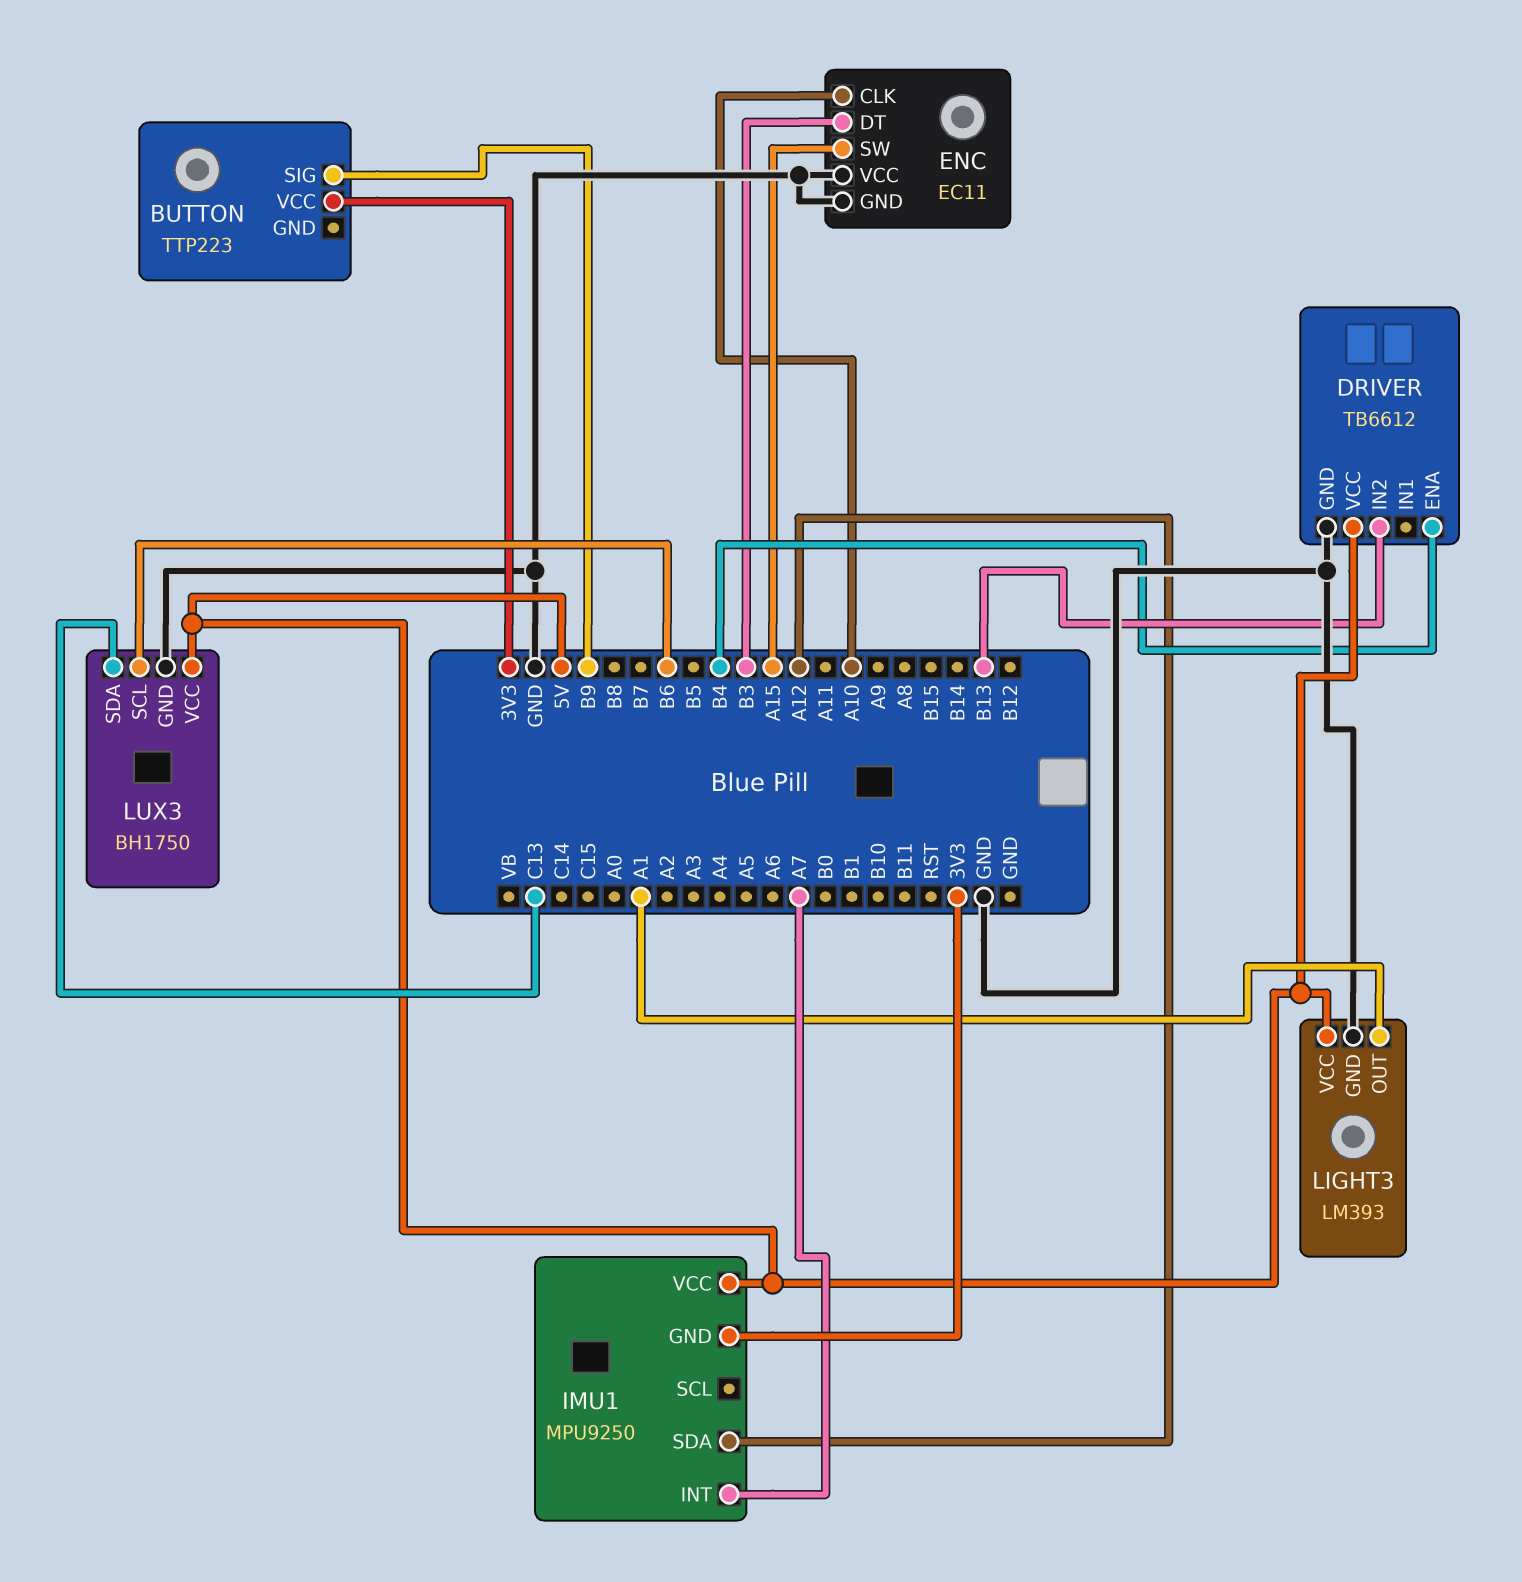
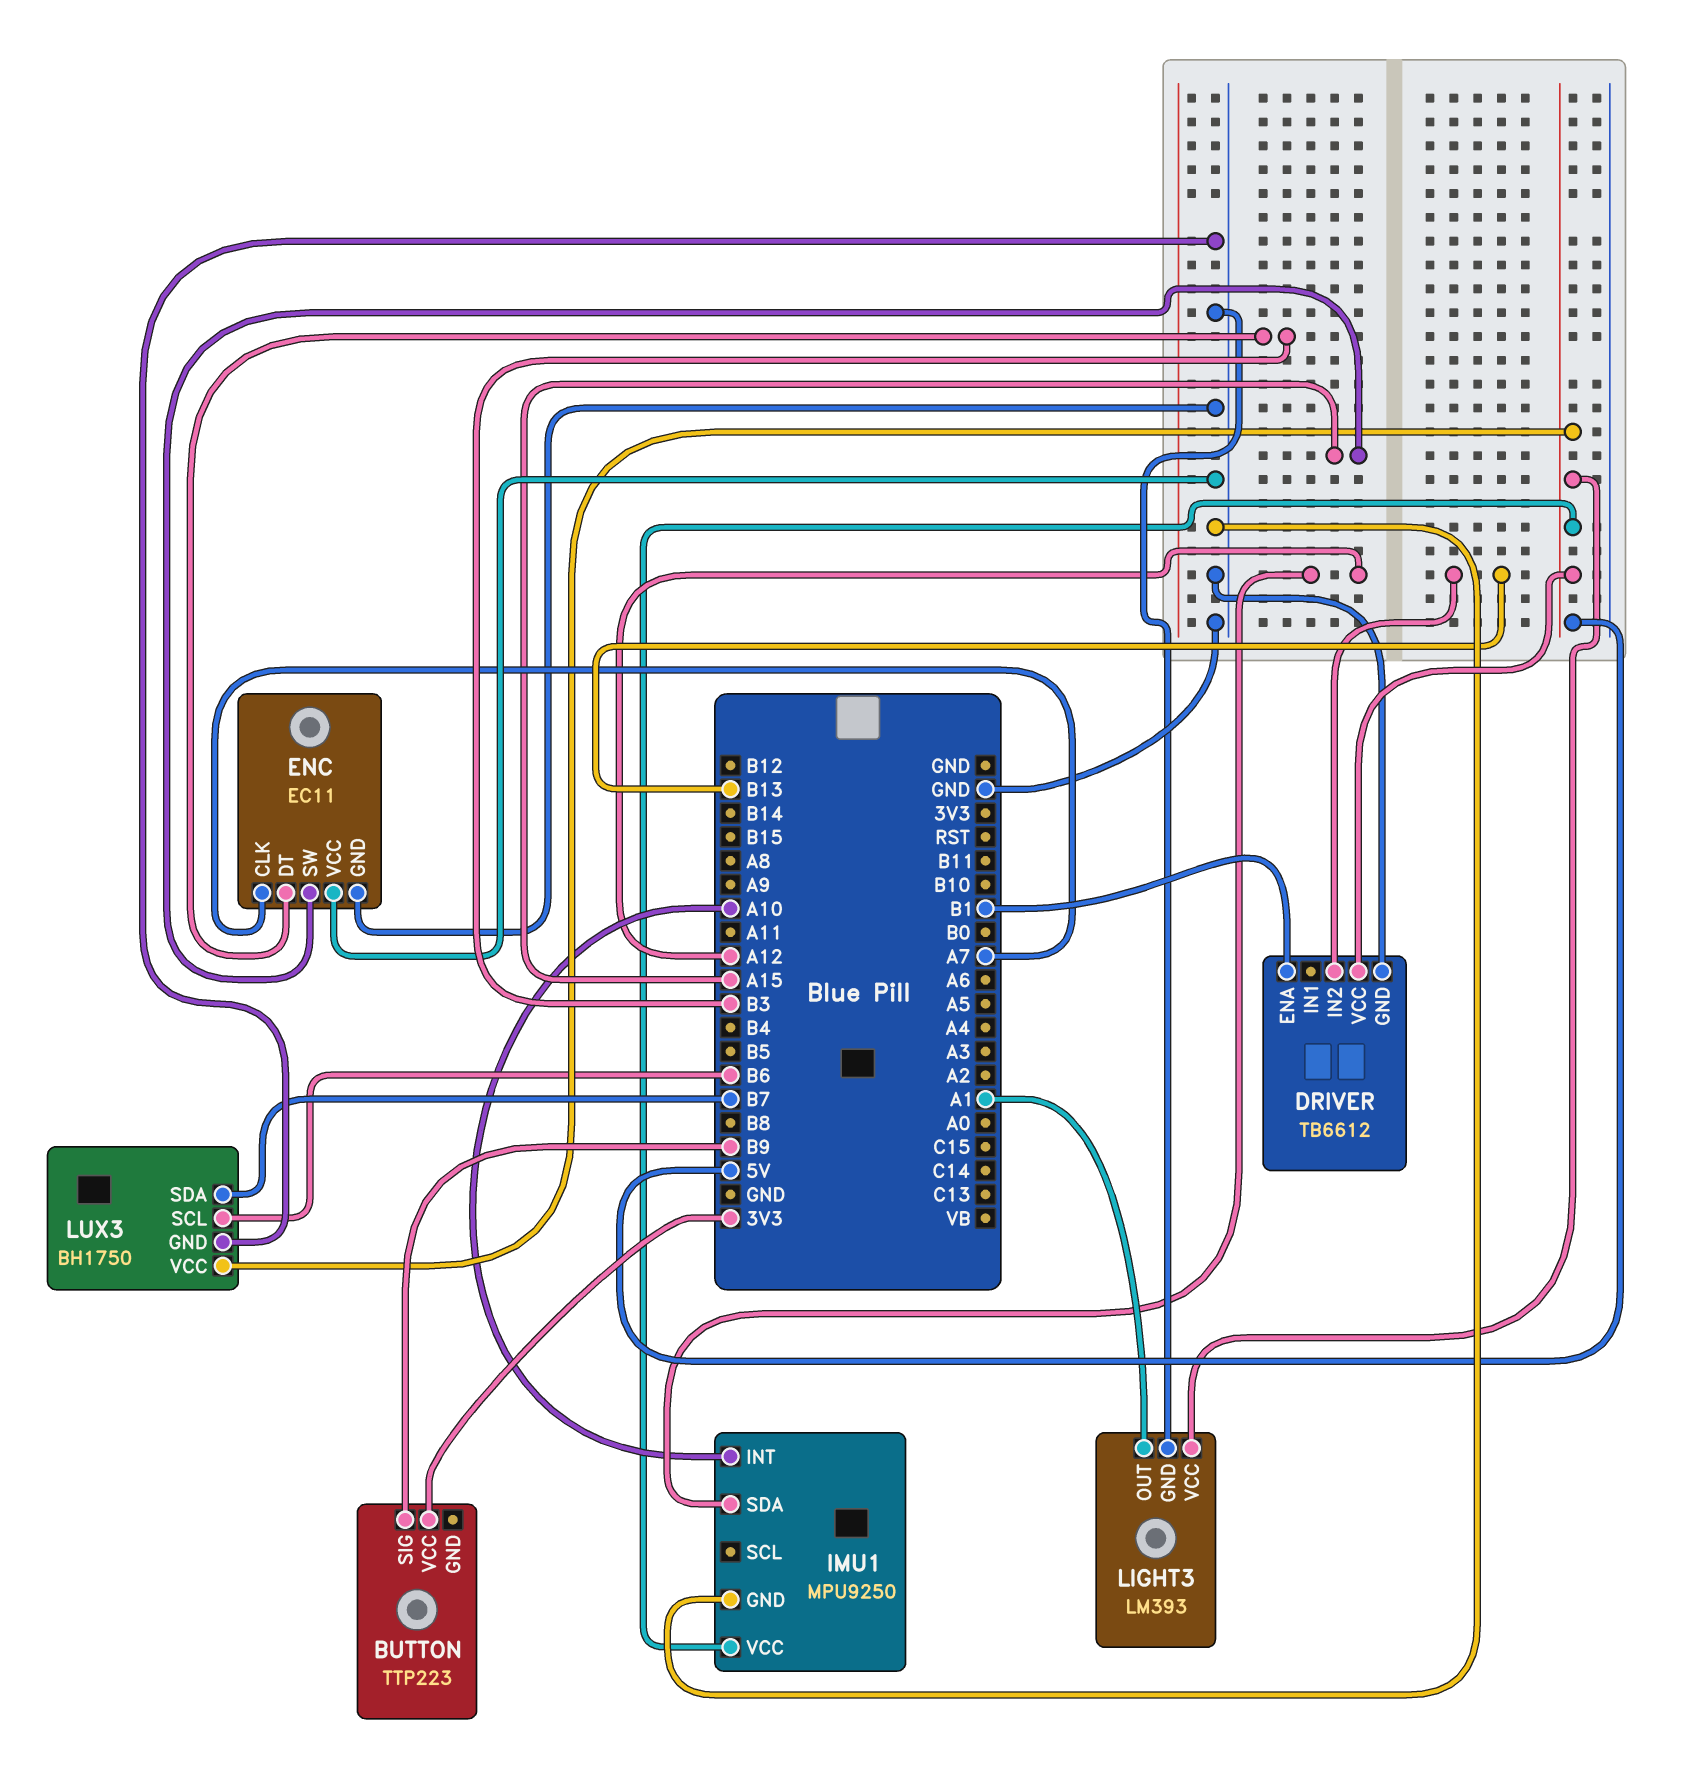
DRIVER pin ENA: B4 -> B1
ENC pin CLK: A10 -> A7
IMU1 pin GND: 3V3 -> GND
IMU1 pin INT: A7 -> A10
LUX3 pin SDA: C13 -> B7

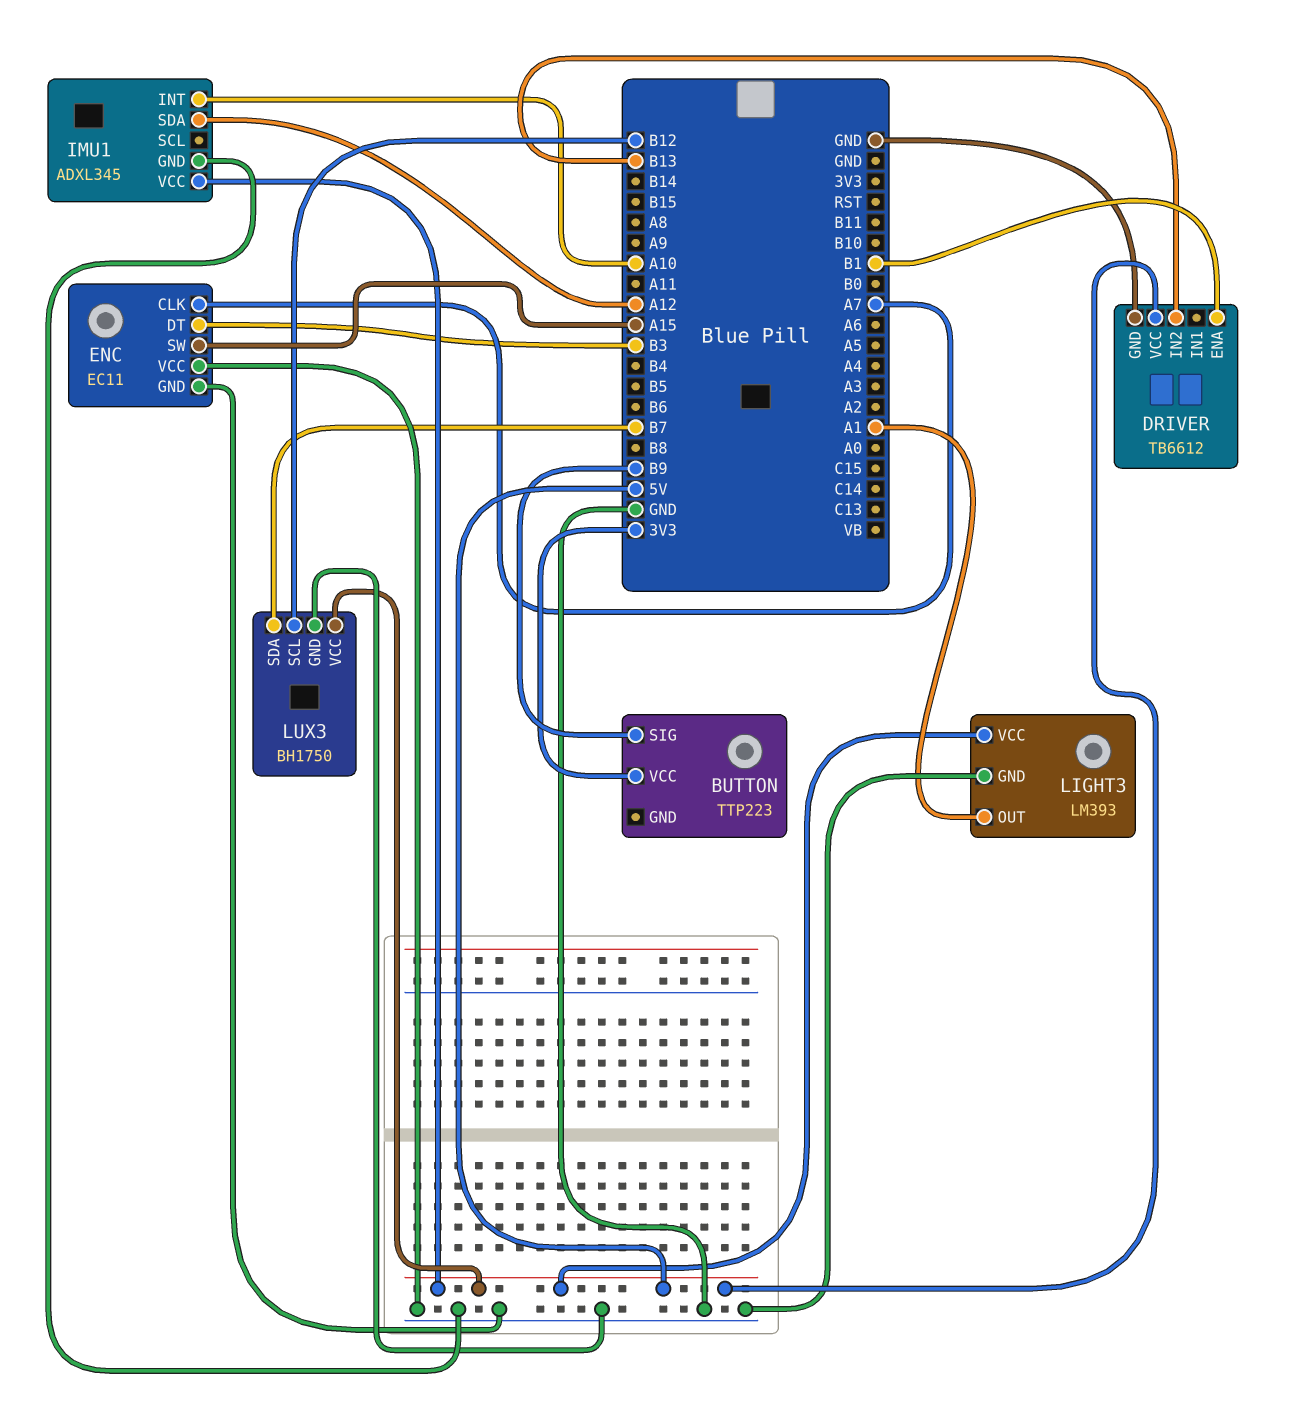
IMU1: MPU9250 -> ADXL345
LUX3 pin SCL: B6 -> B12

